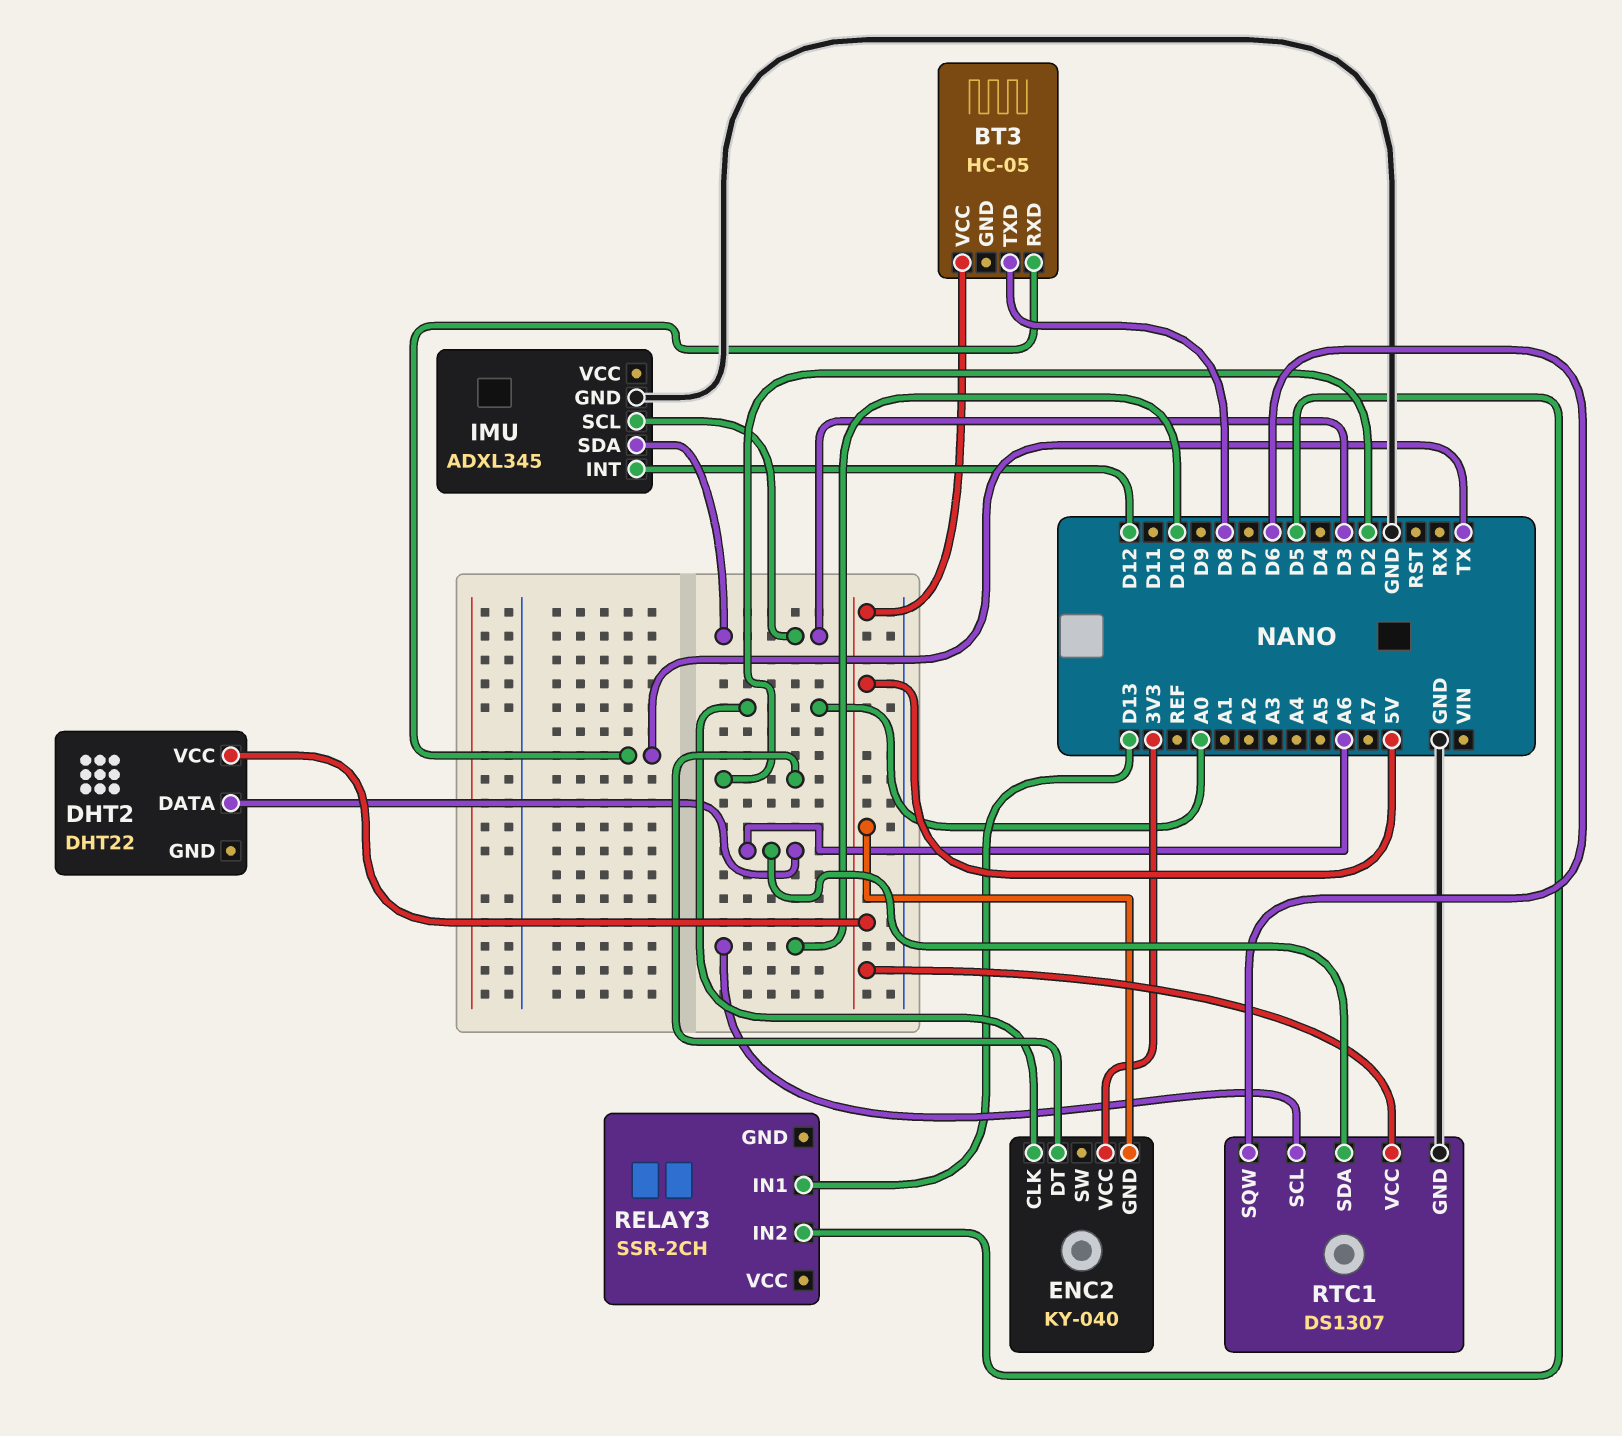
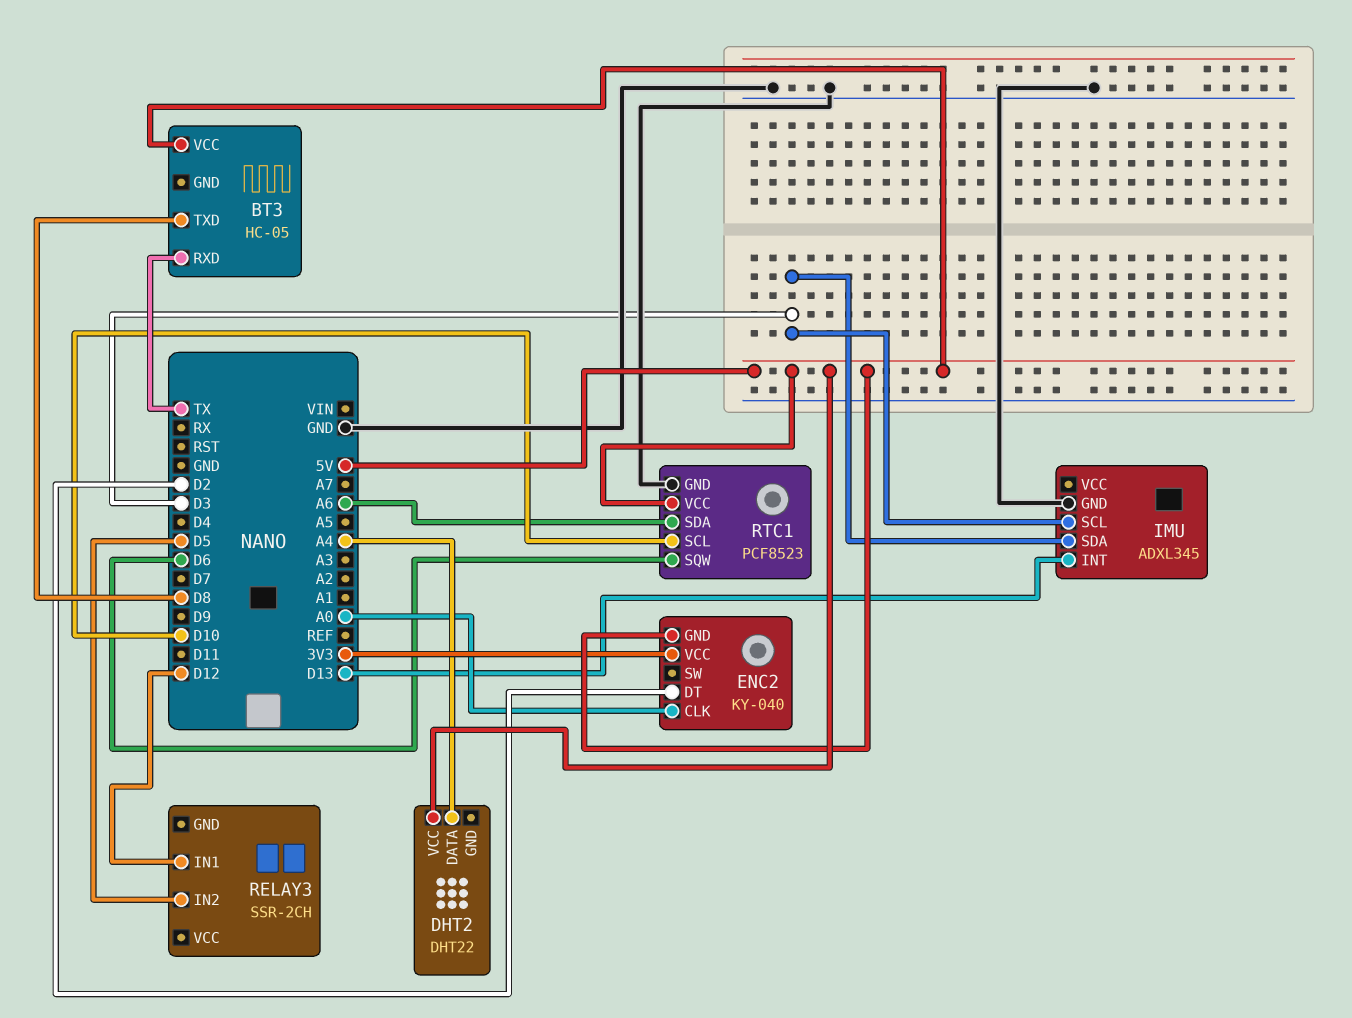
DHT2 pin DATA: A6 -> A4
IMU pin INT: D12 -> D13
RELAY3 pin IN1: D13 -> D12
RTC1: DS1307 -> PCF8523

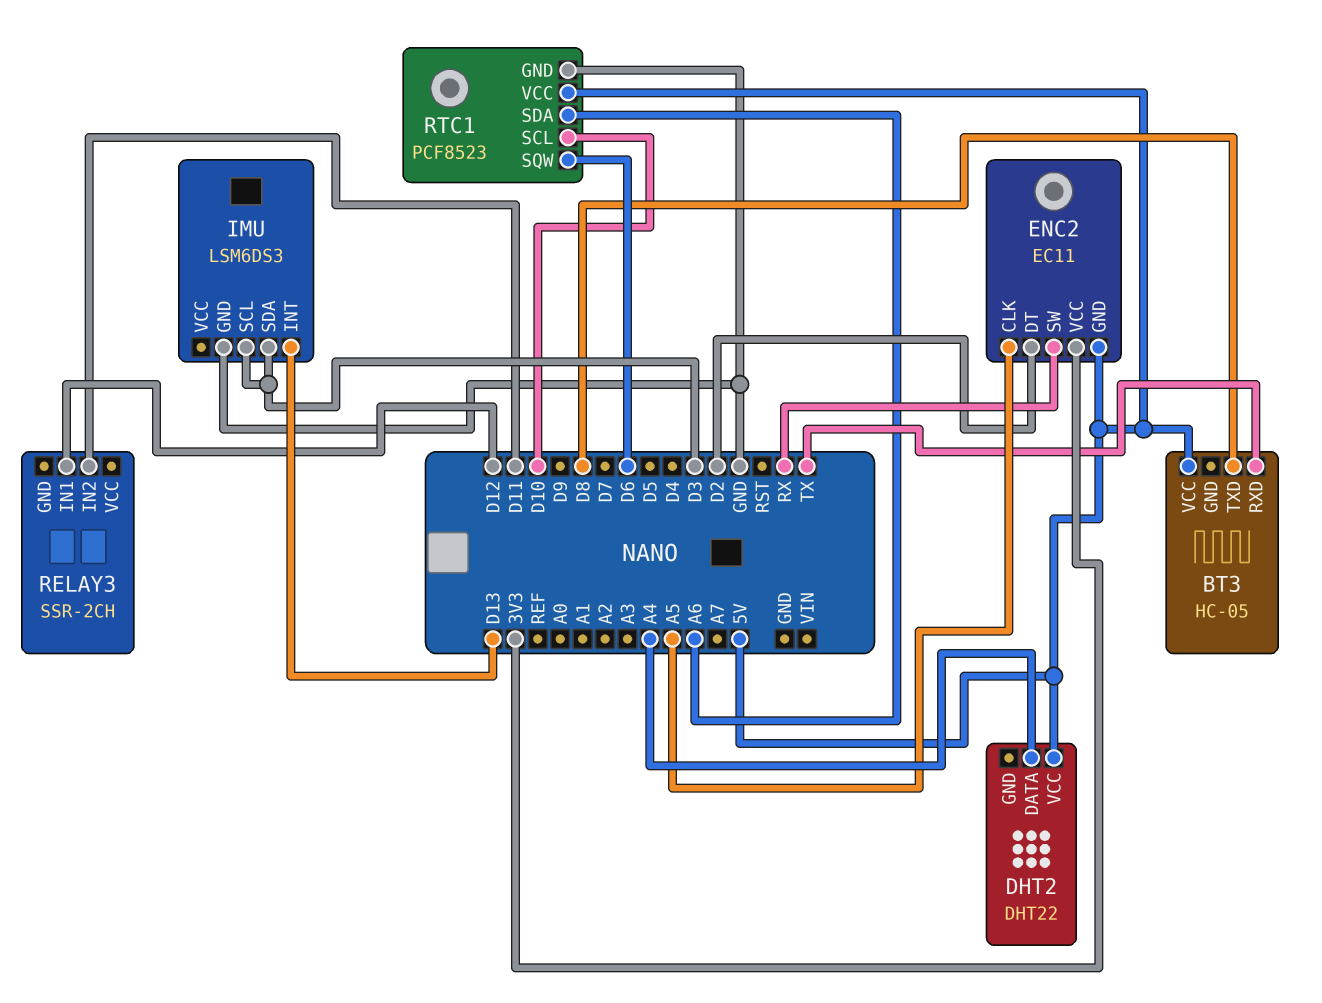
ENC2: KY-040 -> EC11
ENC2 pin CLK: A0 -> A5
ENC2 pin SW: none -> RX
IMU: ADXL345 -> LSM6DS3
RELAY3 pin IN2: D5 -> D11

